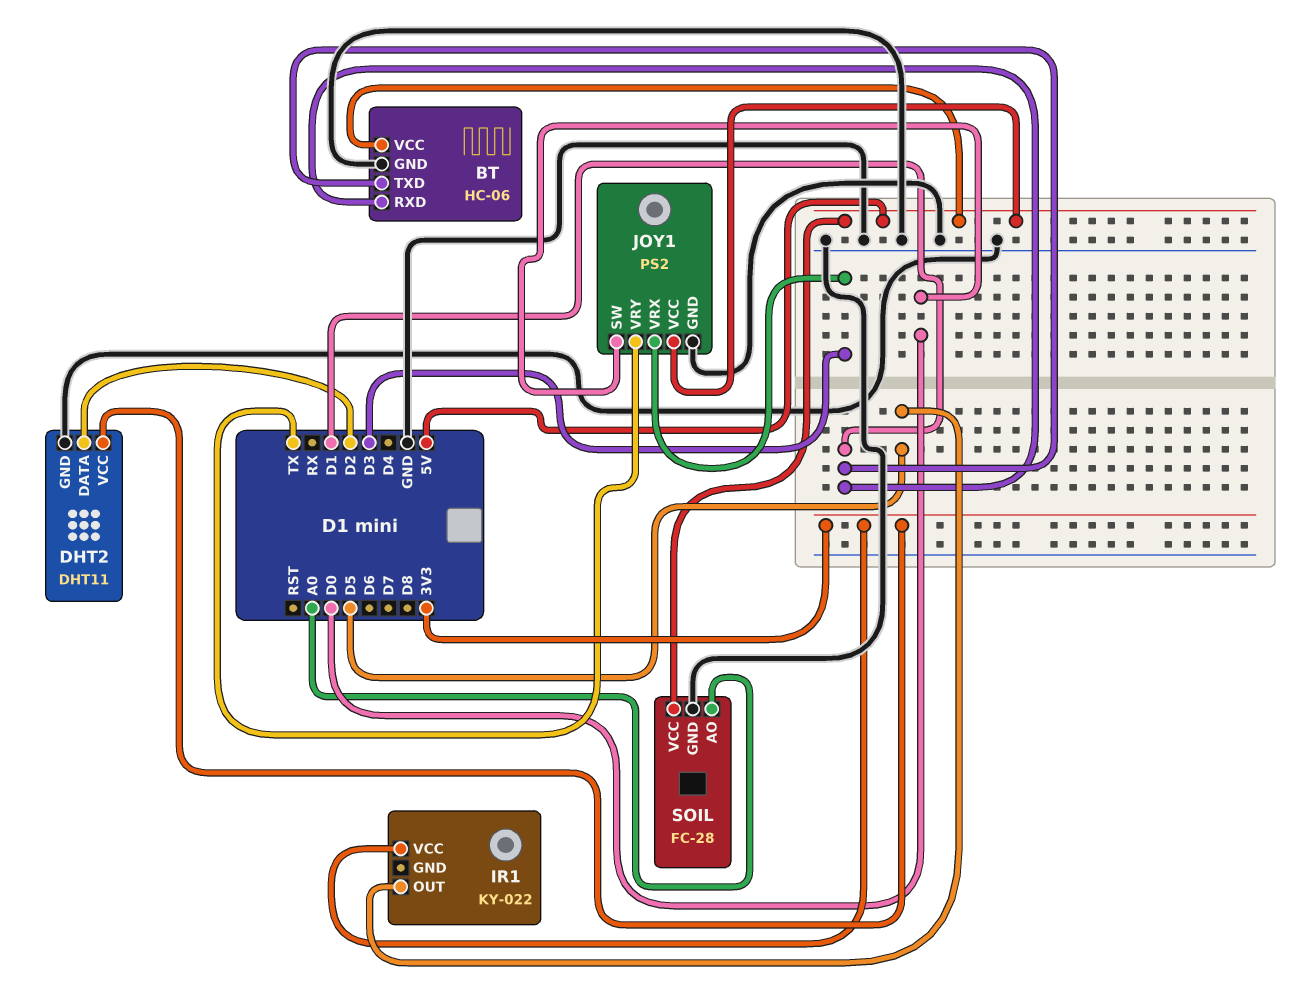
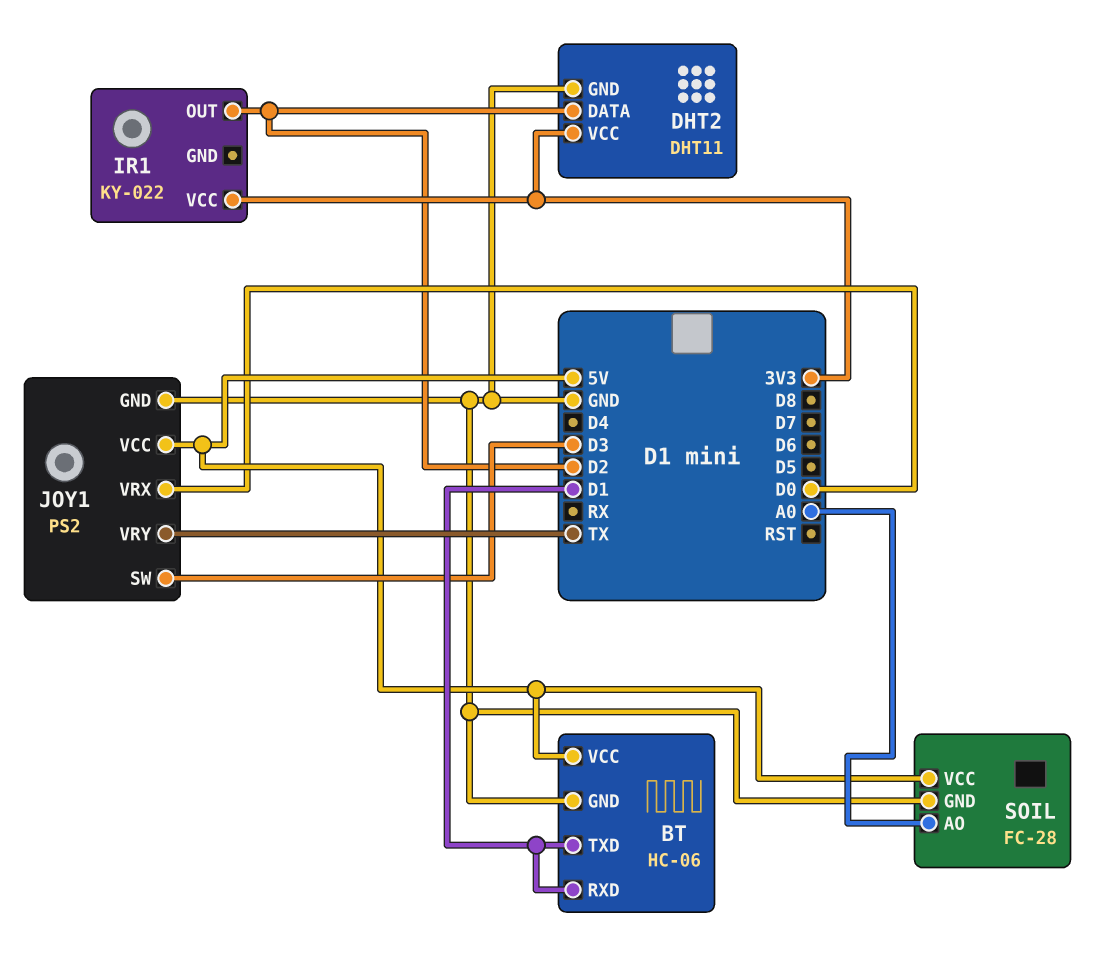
IR1 pin OUT: D5 -> D2
JOY1 pin SW: D0 -> D3
JOY1 pin VRX: D3 -> D0

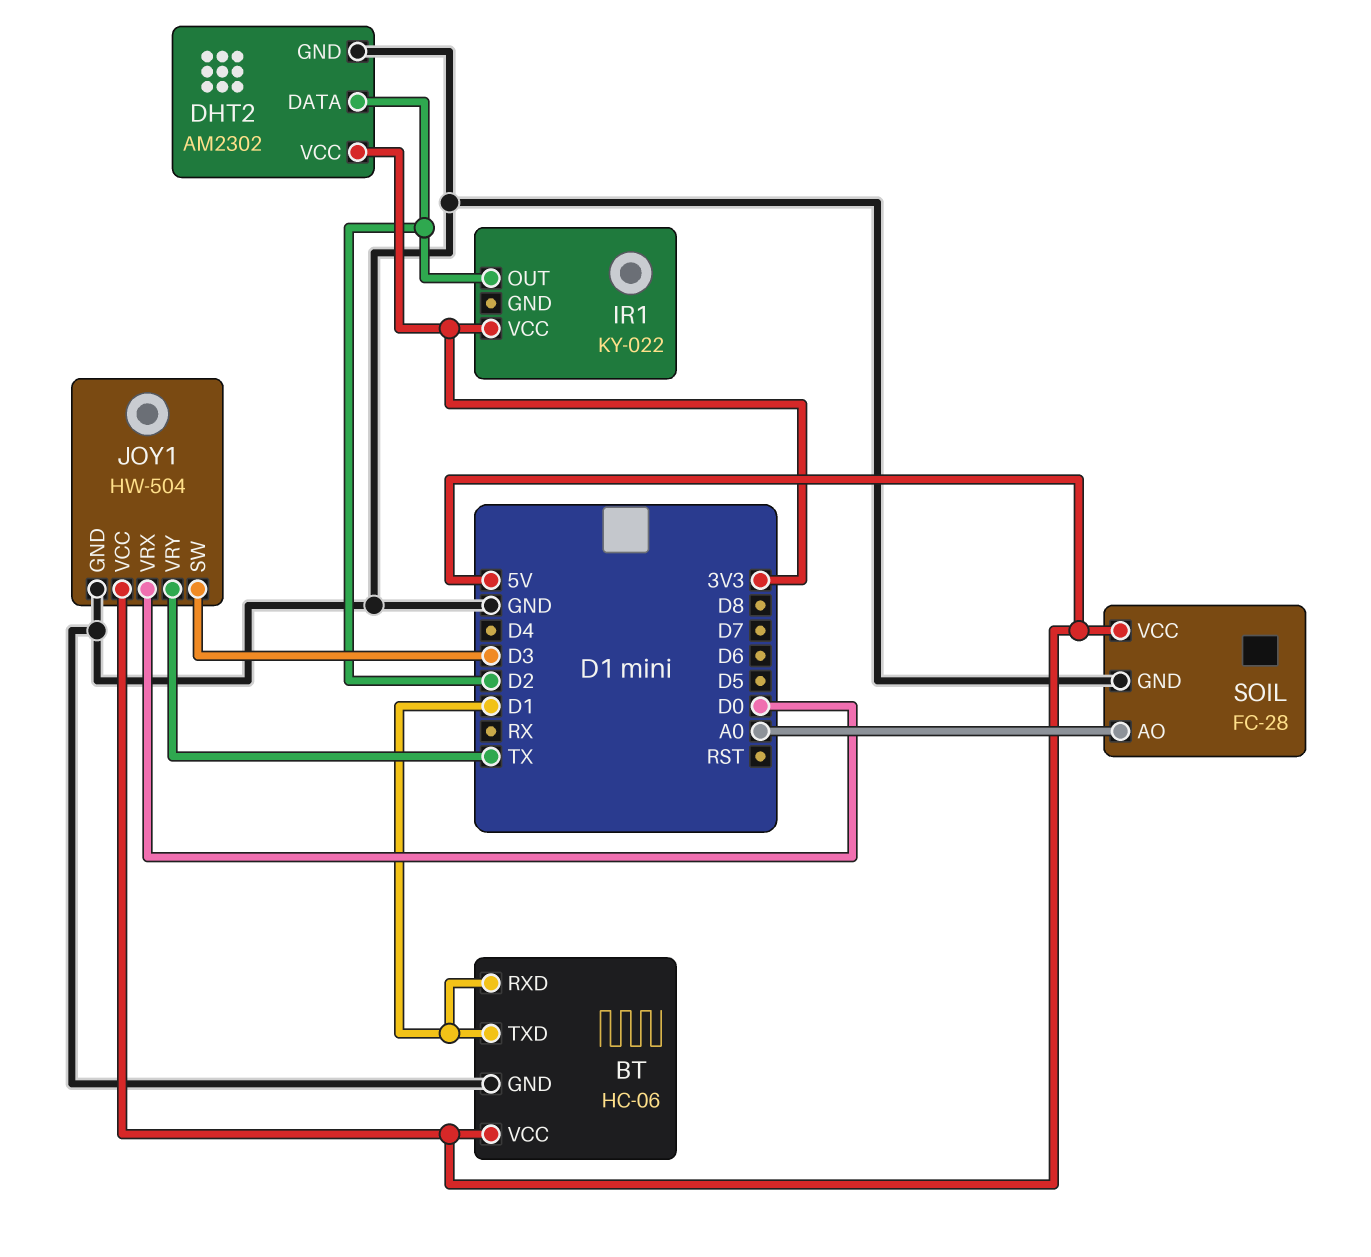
DHT2: DHT11 -> AM2302
JOY1: PS2 -> HW-504

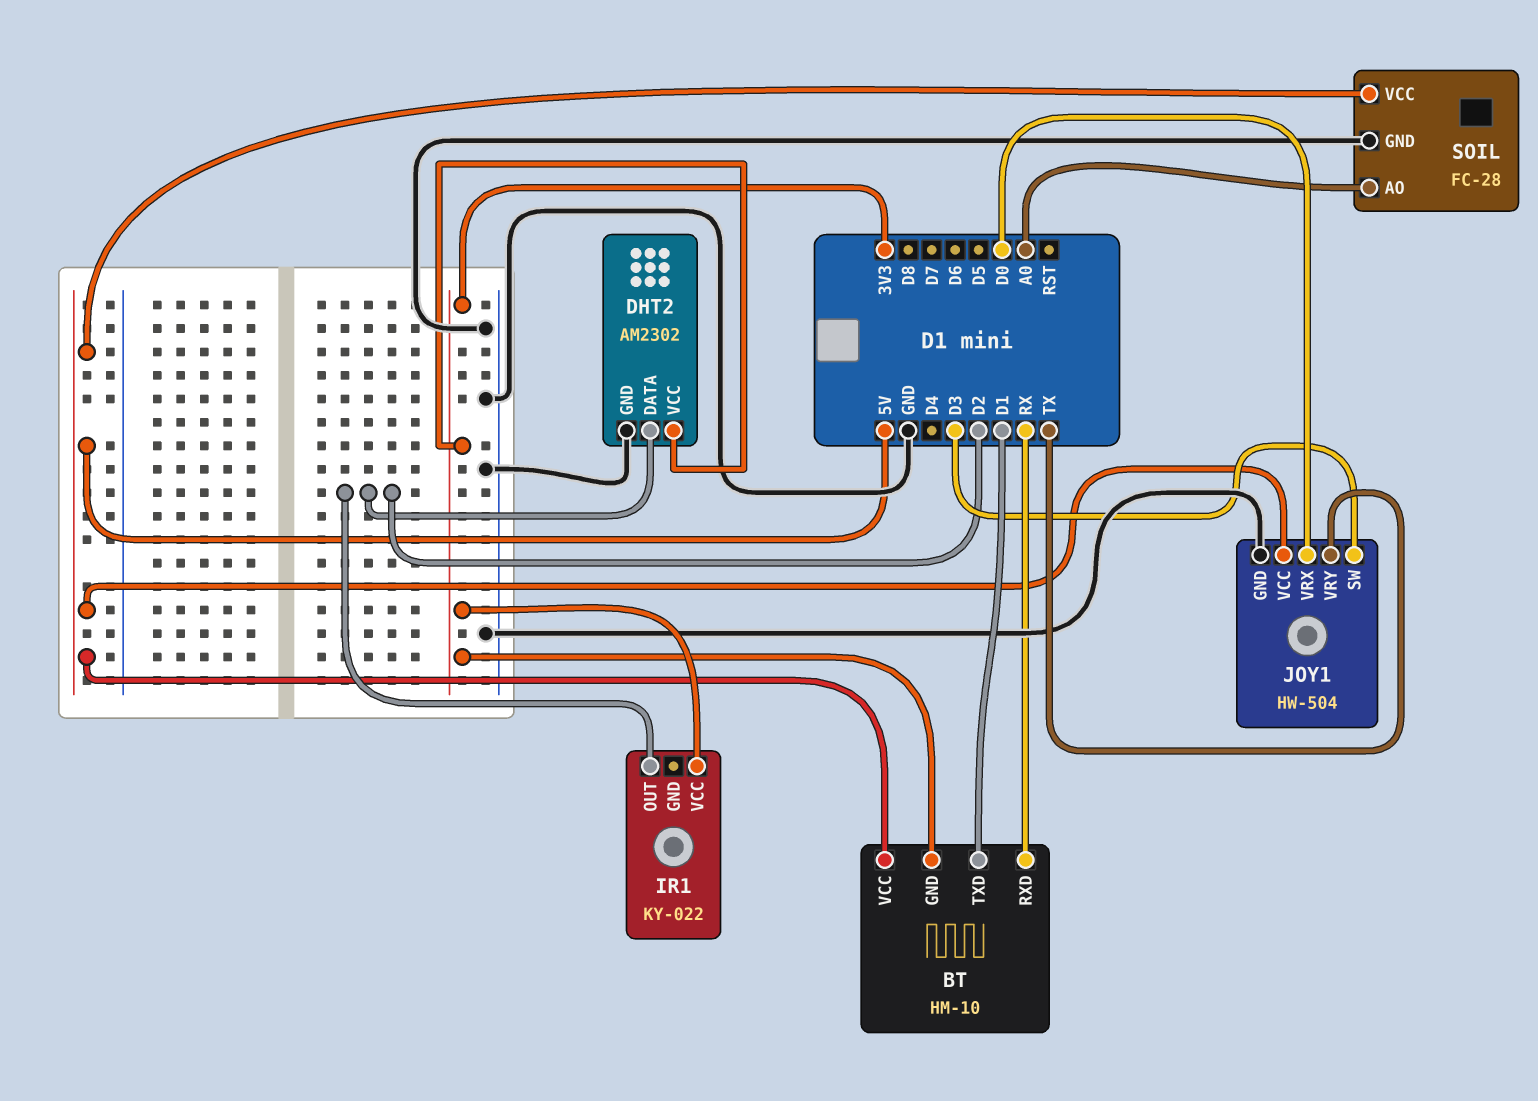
BT: HC-06 -> HM-10
BT pin GND: GND -> 3V3
BT pin RXD: D1 -> RX

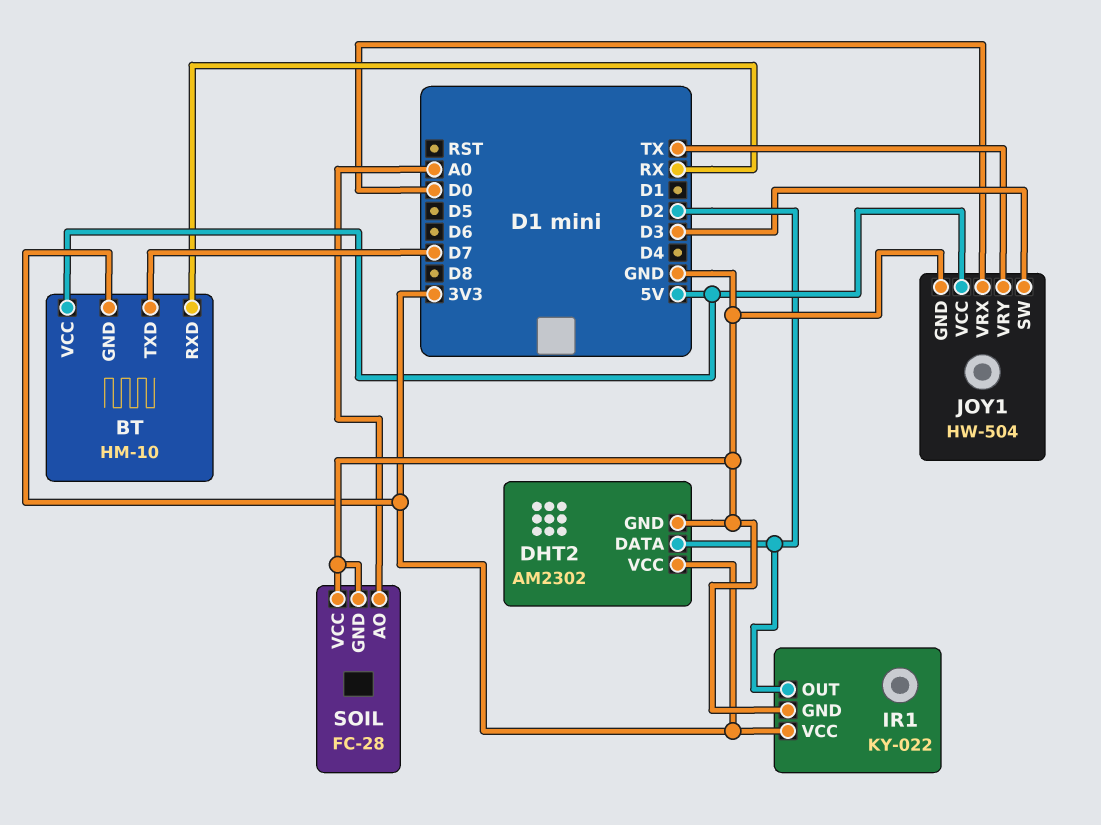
BT pin TXD: D1 -> D7
IR1 pin GND: none -> GND
SOIL pin VCC: 5V -> GND

